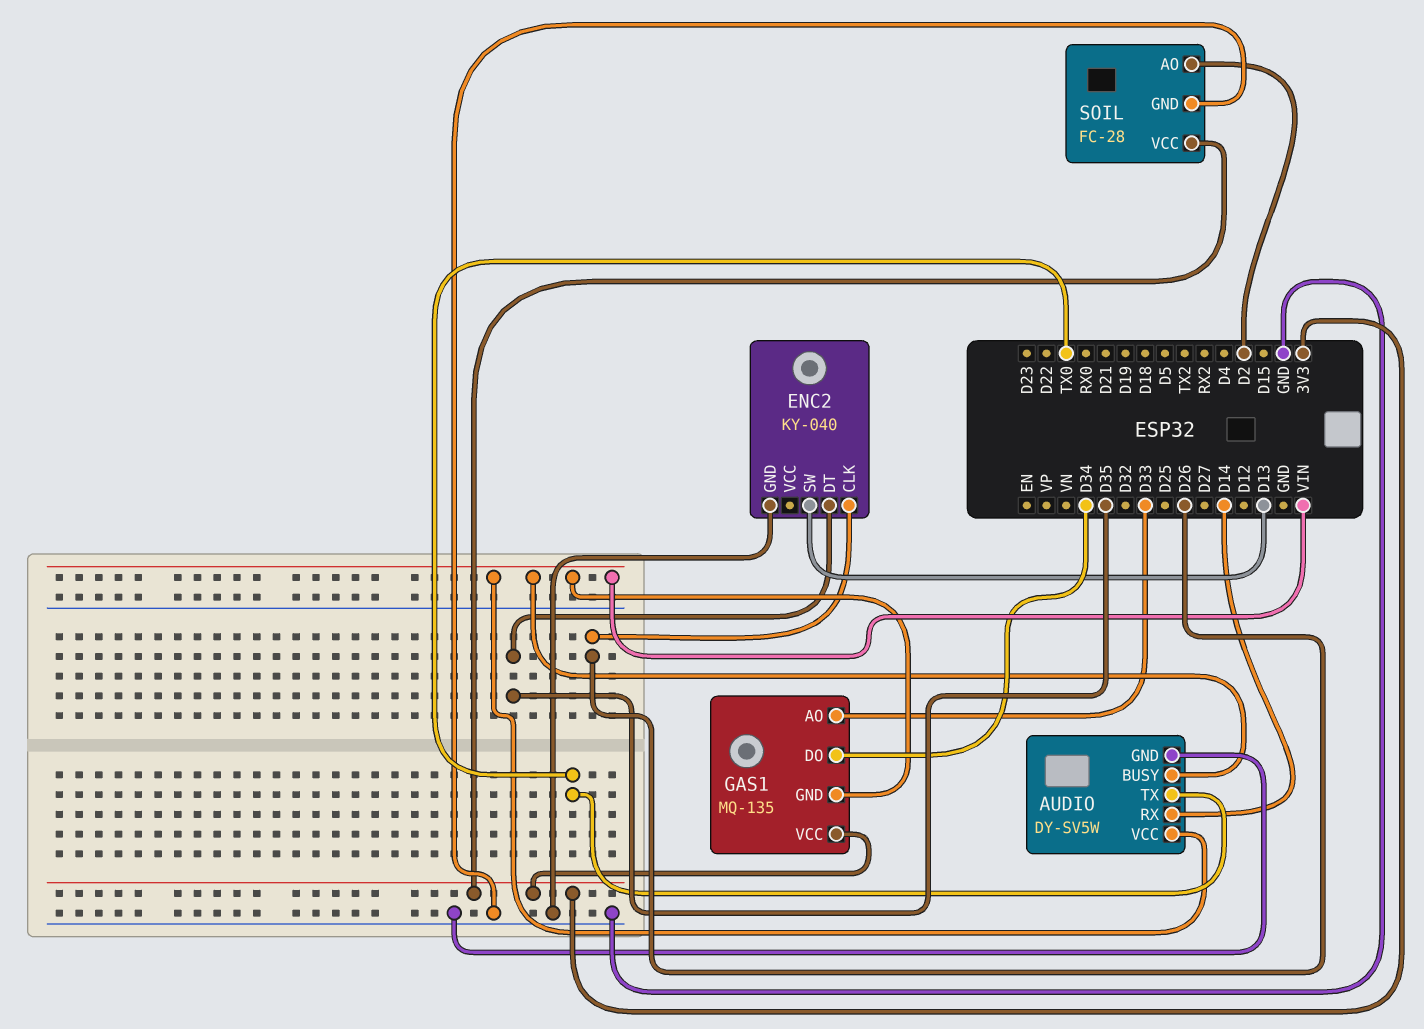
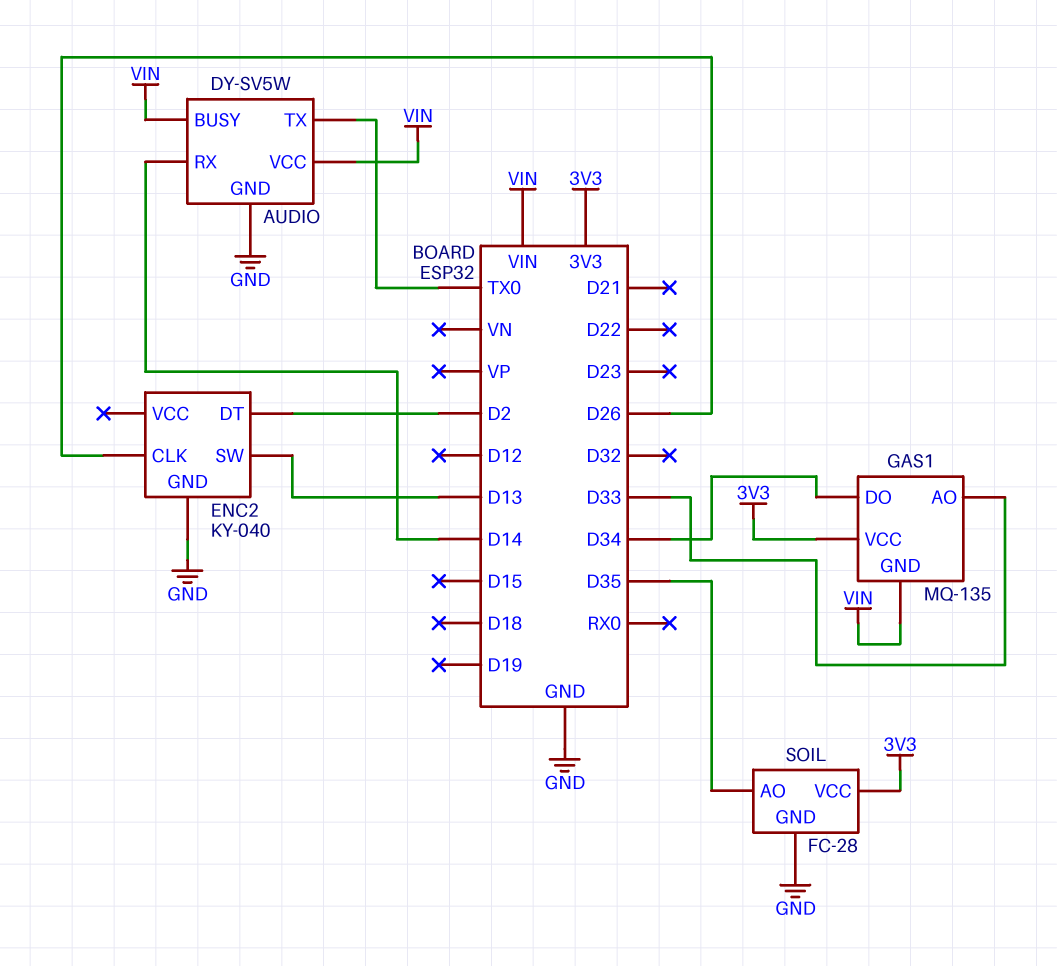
ENC2 pin DT: D35 -> D2
SOIL pin AO: D2 -> D35

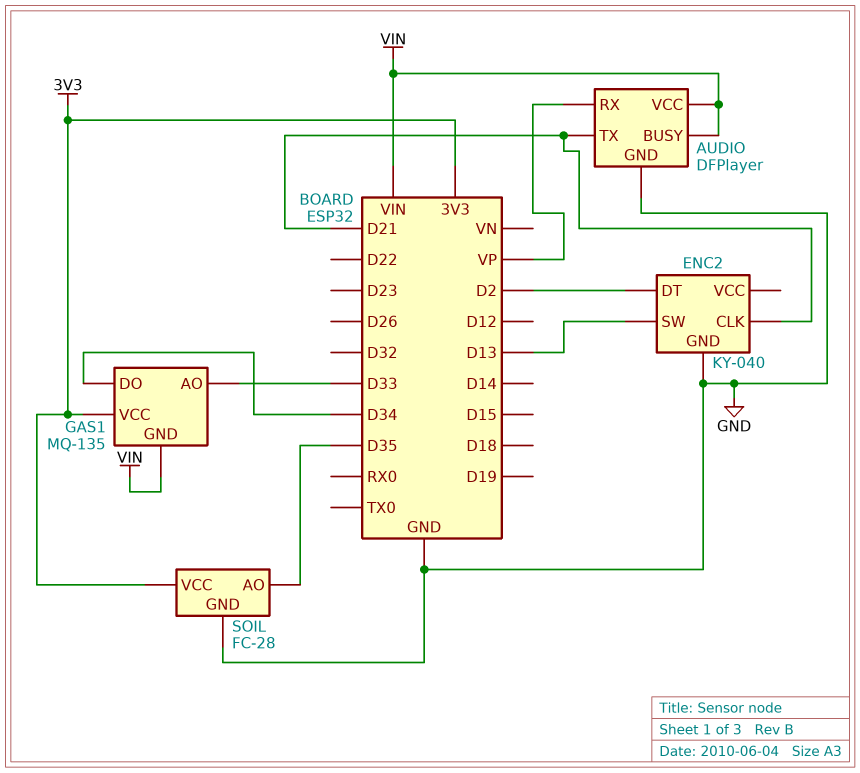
AUDIO: DY-SV5W -> DFPlayer
AUDIO pin RX: D14 -> VP
AUDIO pin TX: TX0 -> D21
ENC2 pin CLK: D26 -> D21

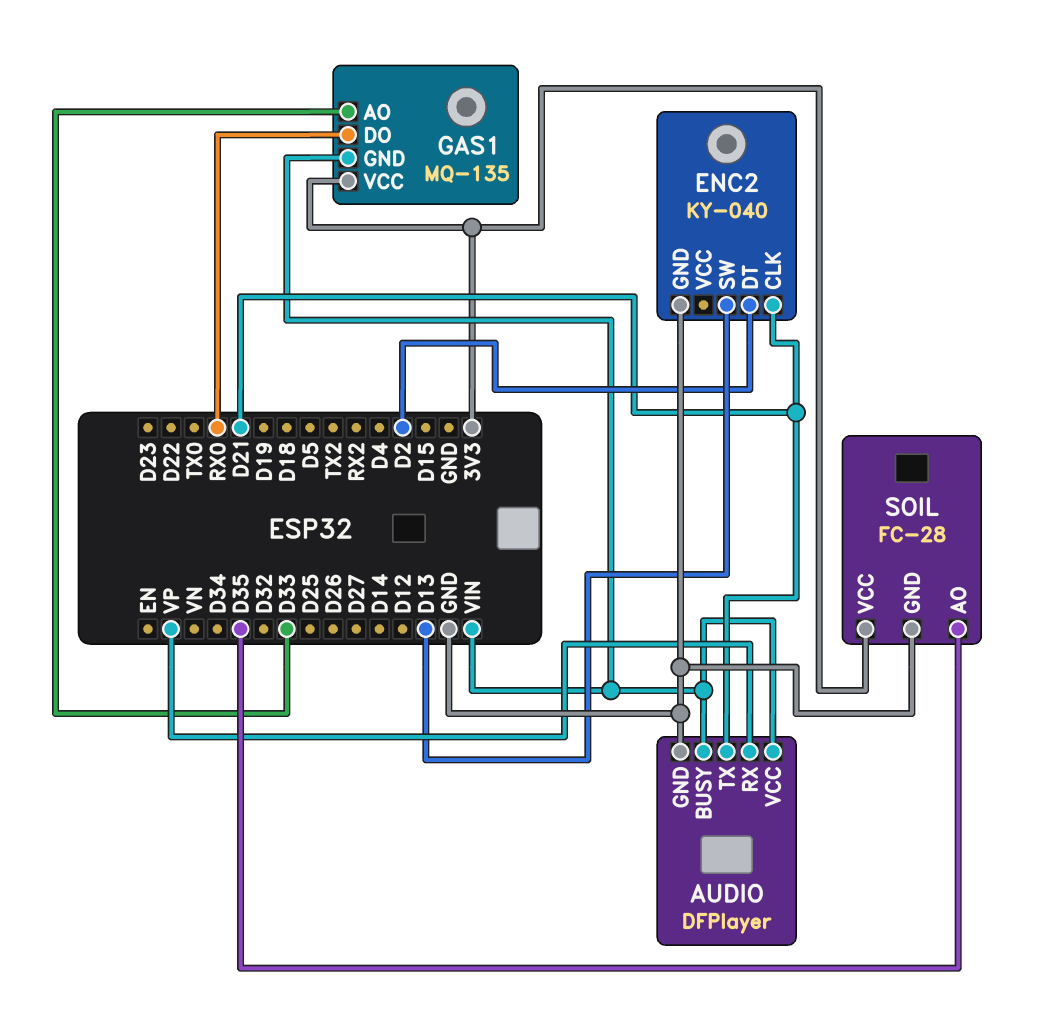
GAS1 pin DO: D34 -> RX0

